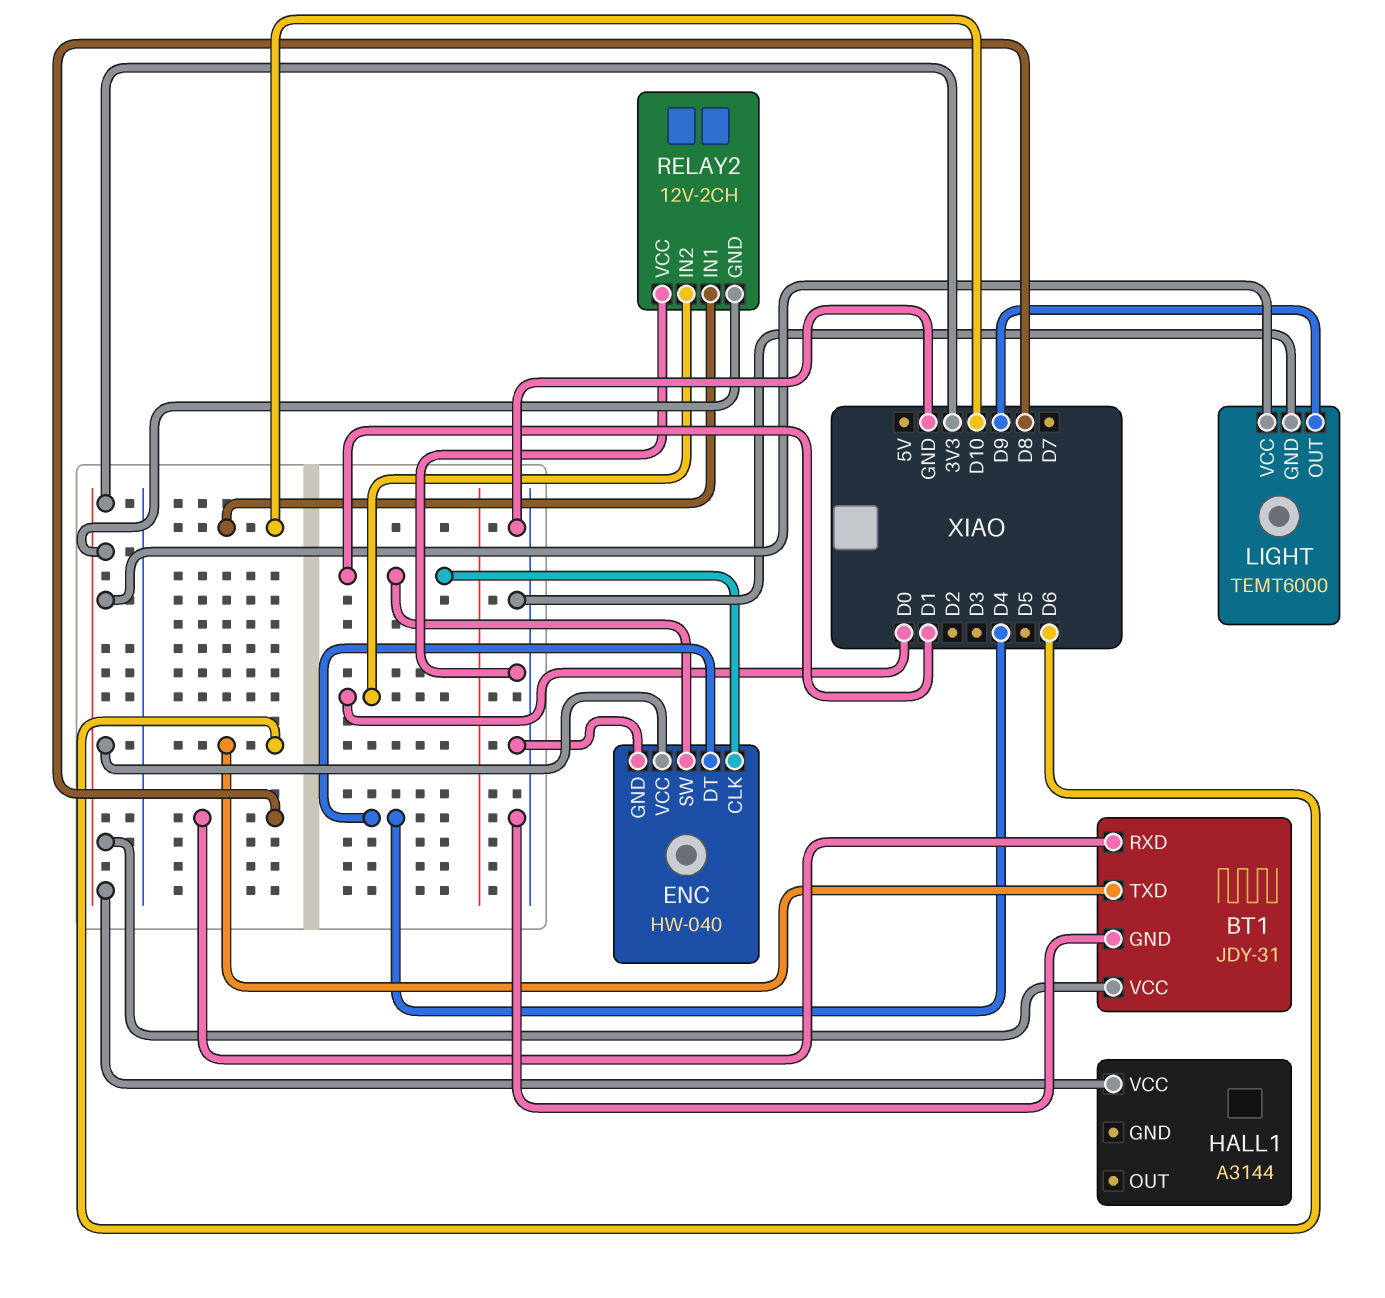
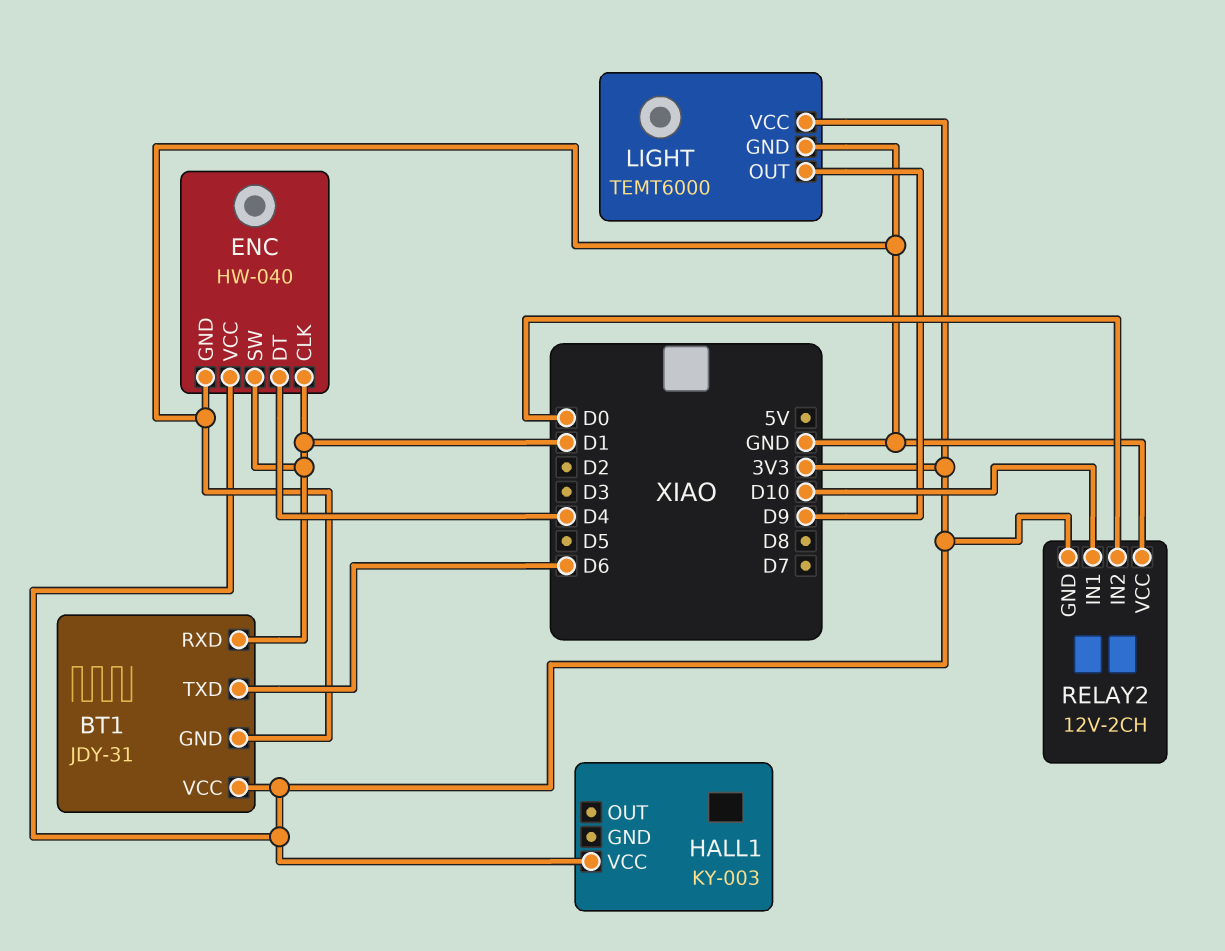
BT1 pin RXD: D8 -> D1
HALL1: A3144 -> KY-003

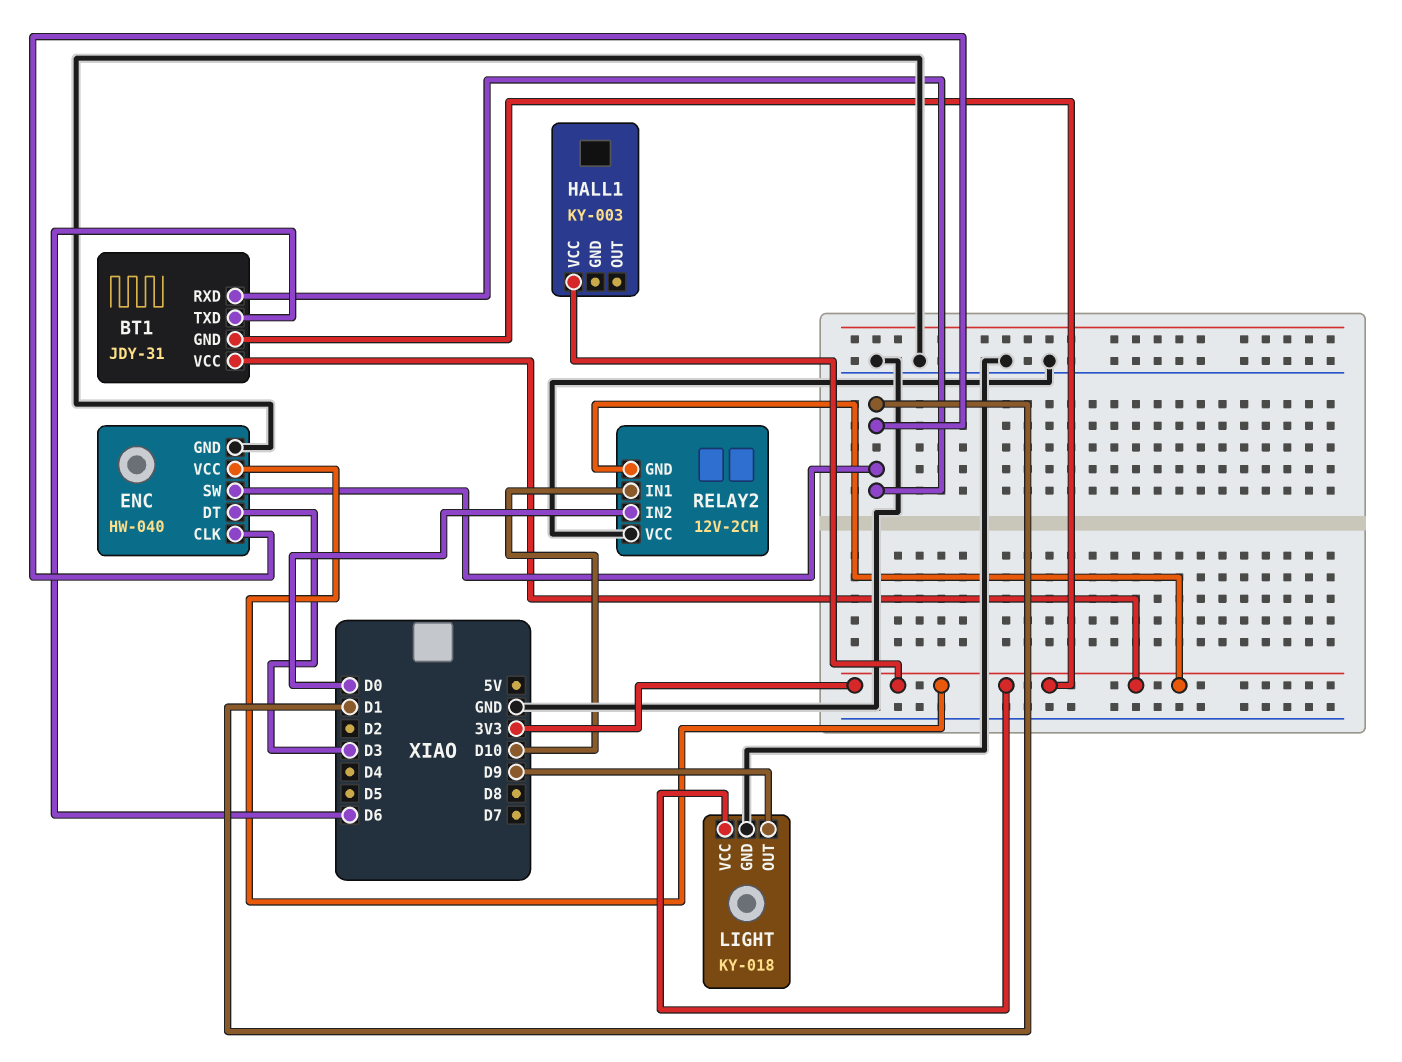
BT1 pin GND: GND -> 3V3
ENC pin DT: D4 -> D3
LIGHT: TEMT6000 -> KY-018

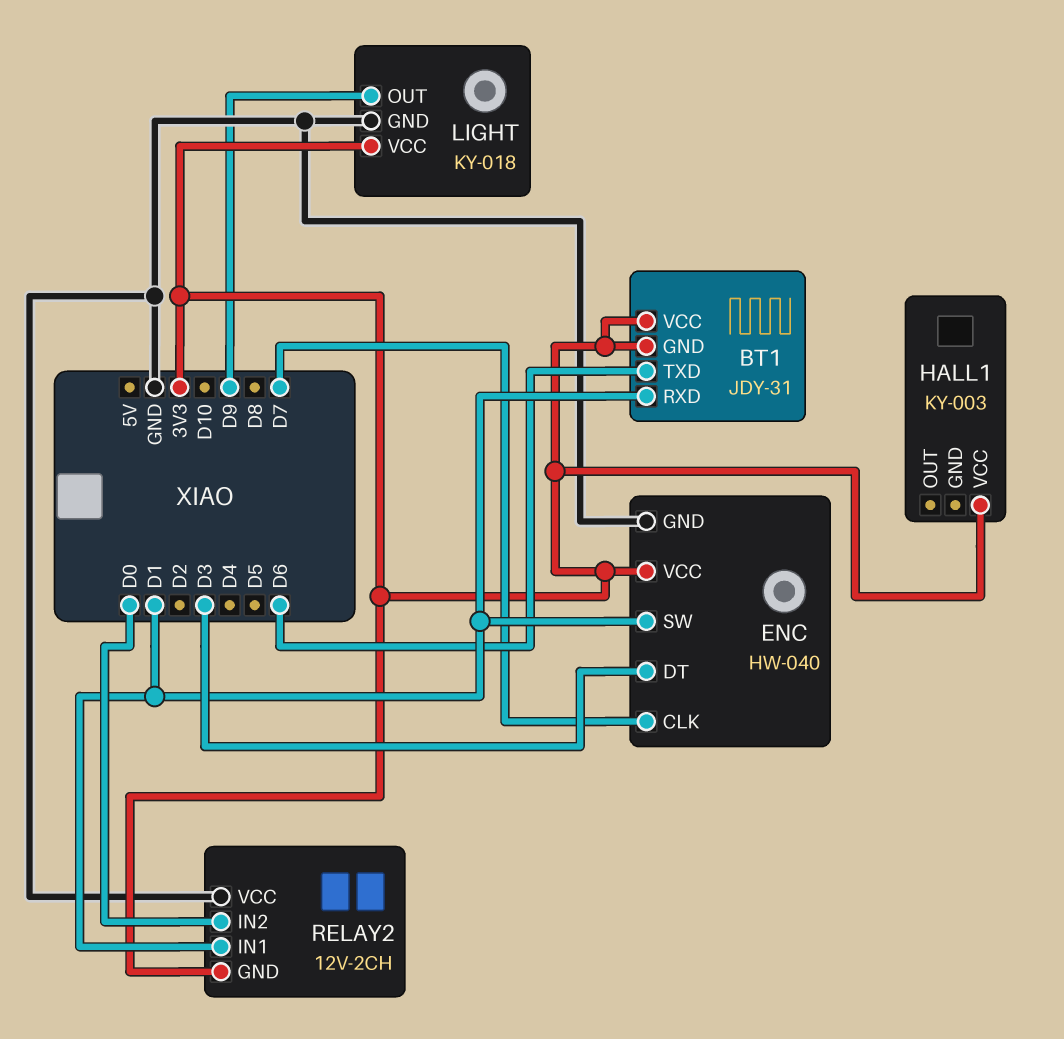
ENC pin CLK: D1 -> D7
RELAY2 pin IN1: D10 -> D1

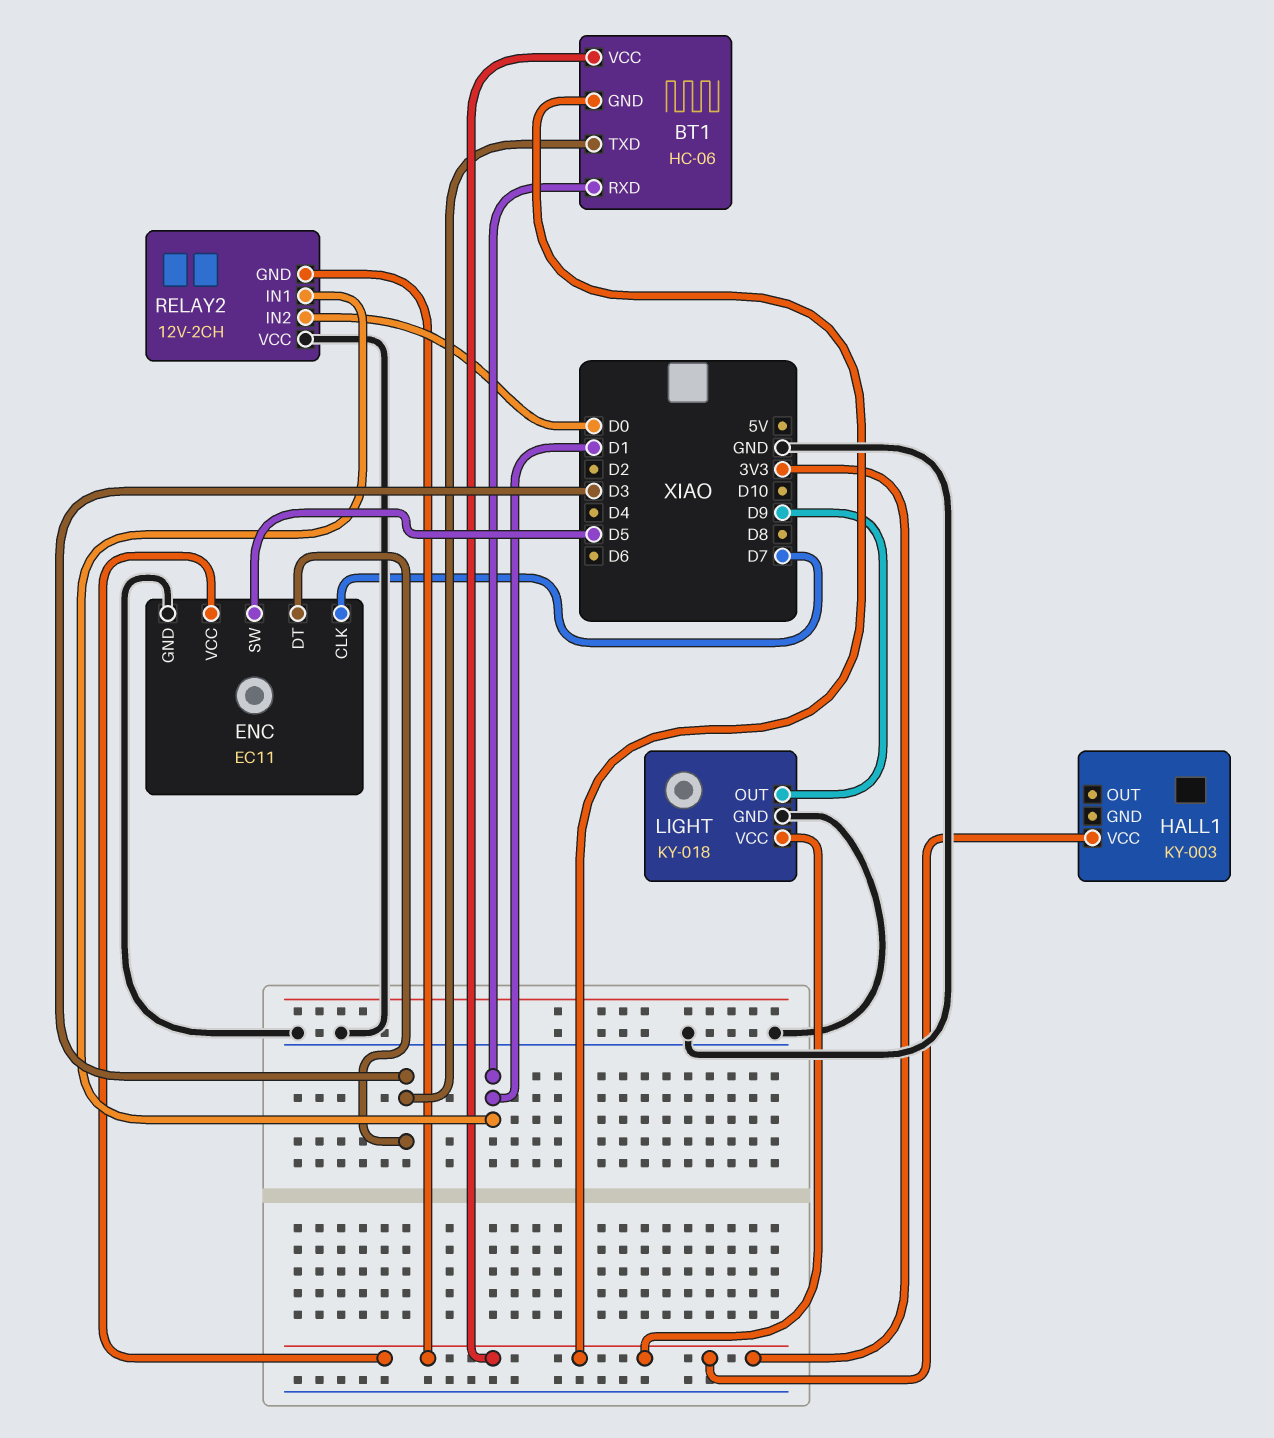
BT1: JDY-31 -> HC-06
BT1 pin TXD: D6 -> D3
ENC: HW-040 -> EC11
ENC pin SW: D1 -> D5

